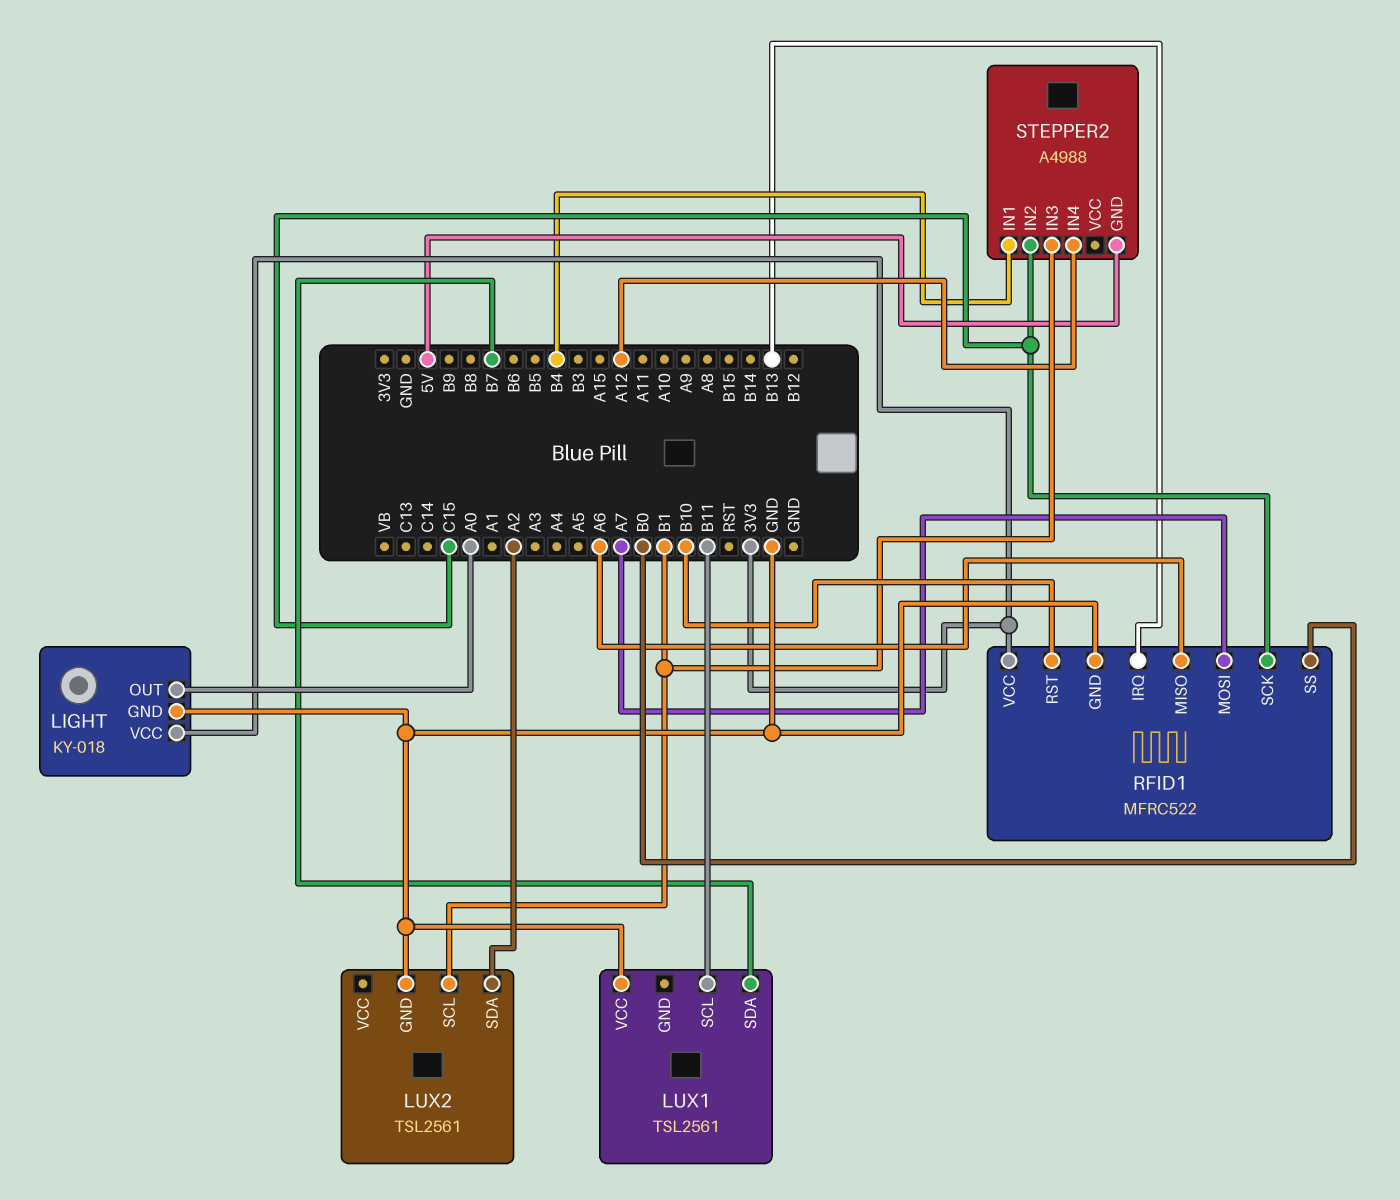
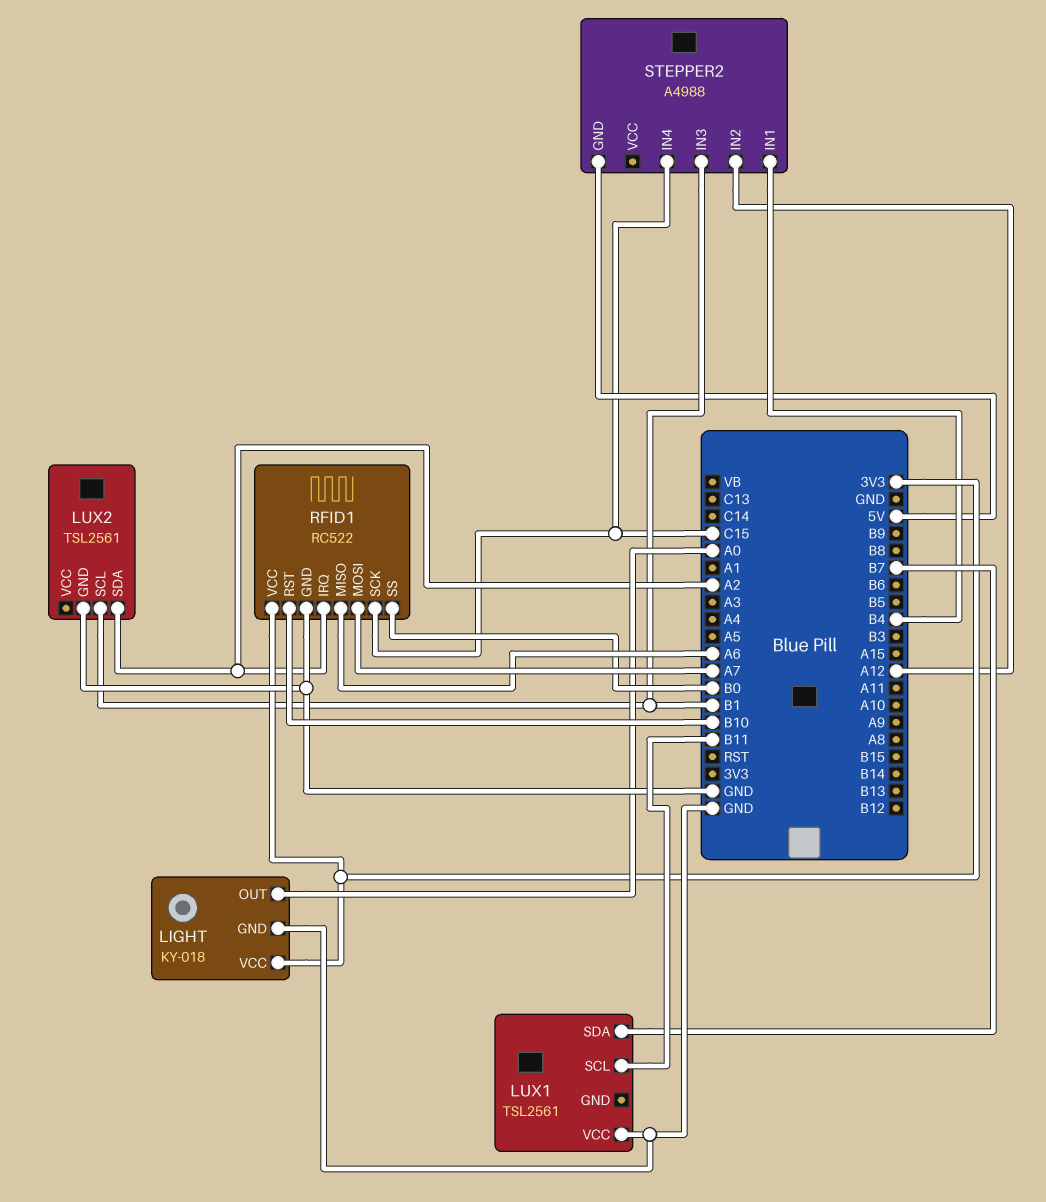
RFID1: MFRC522 -> RC522
RFID1 pin IRQ: B13 -> A2
STEPPER2 pin IN2: C15 -> A12
STEPPER2 pin IN4: A12 -> C15

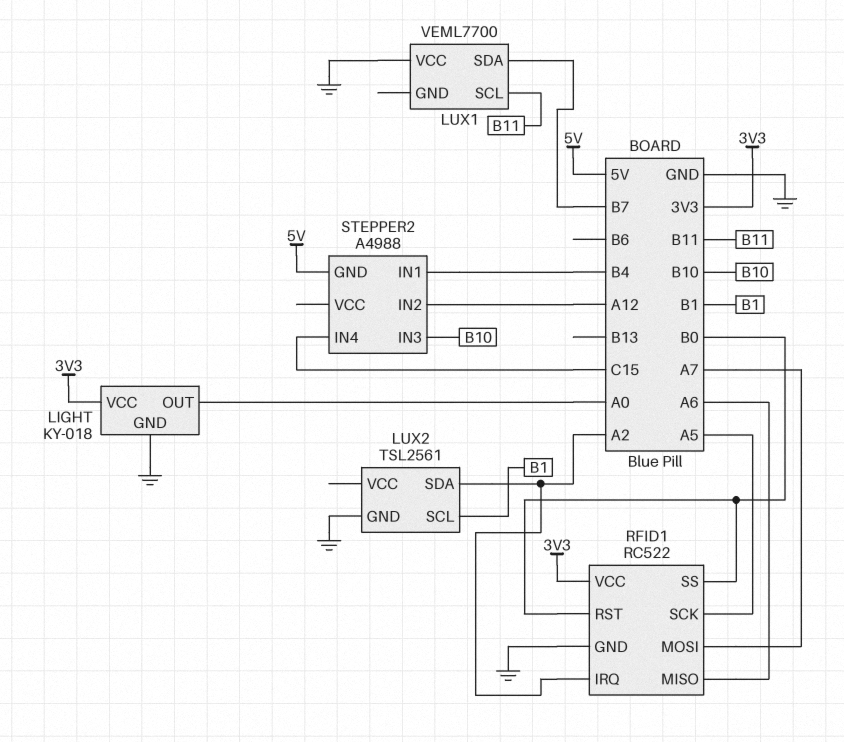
LUX1: TSL2561 -> VEML7700
RFID1 pin RST: B10 -> B0
RFID1 pin SCK: C15 -> A5
STEPPER2 pin IN3: B1 -> B10

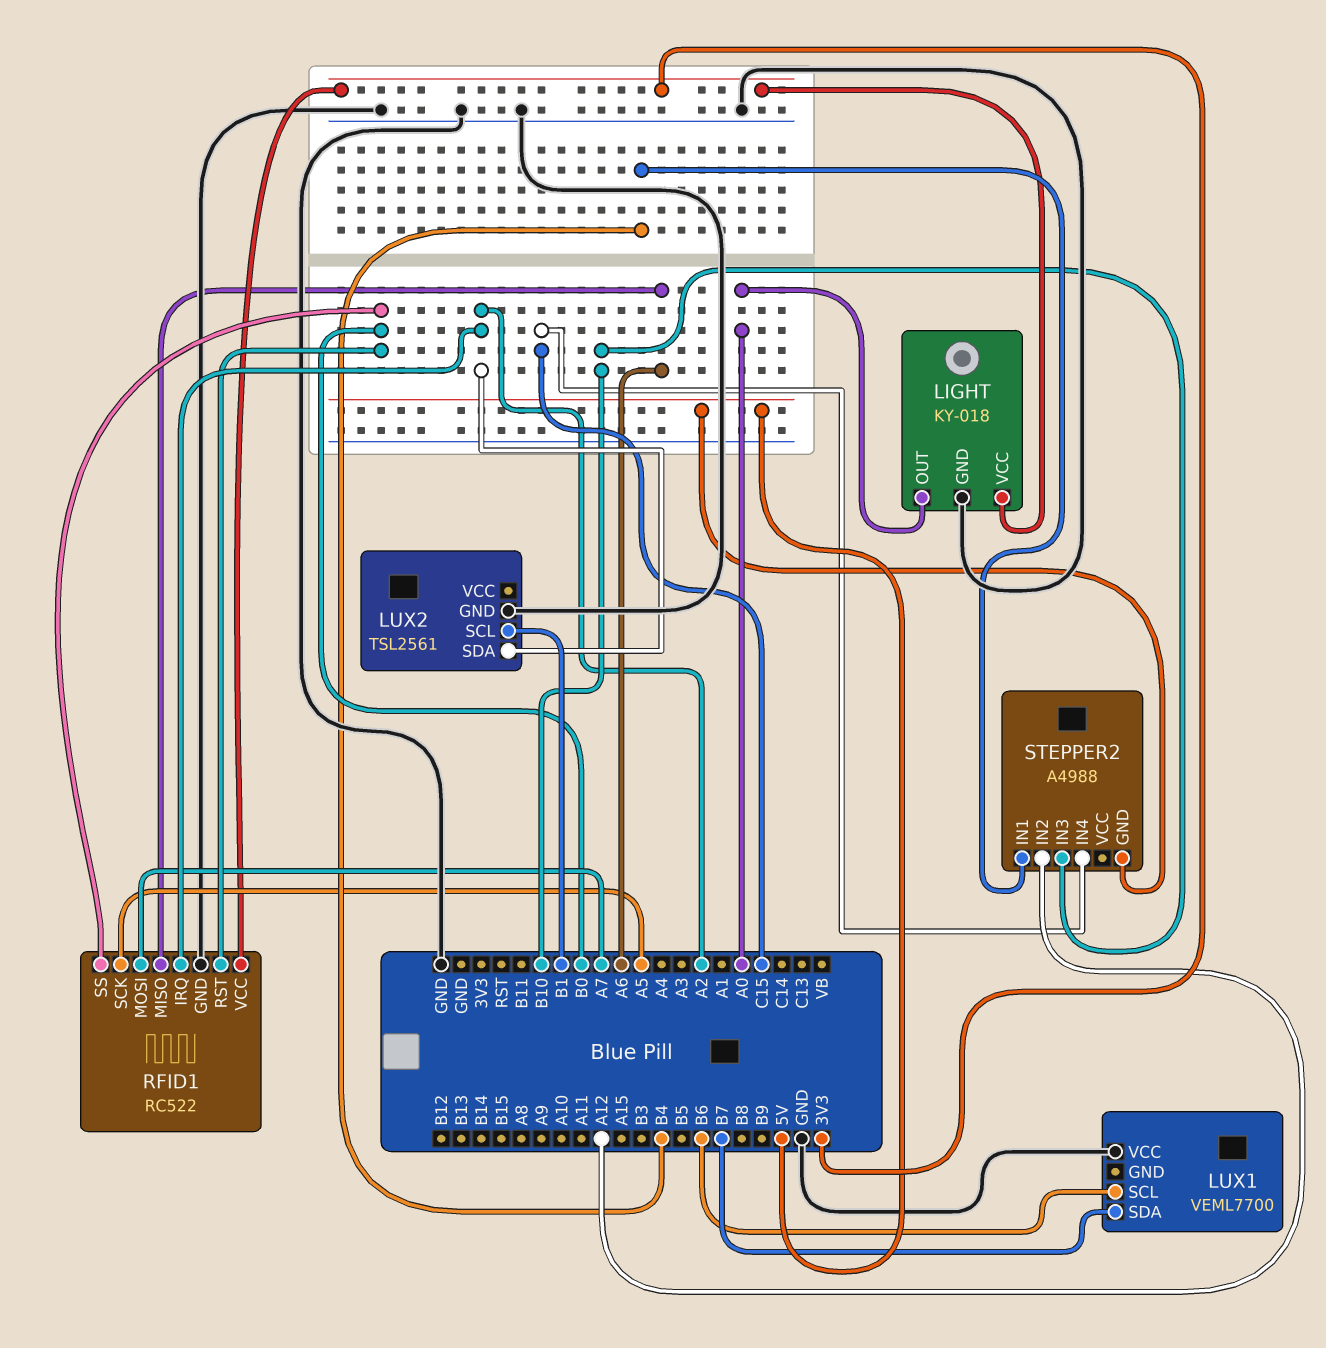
LUX1 pin SCL: B11 -> B6

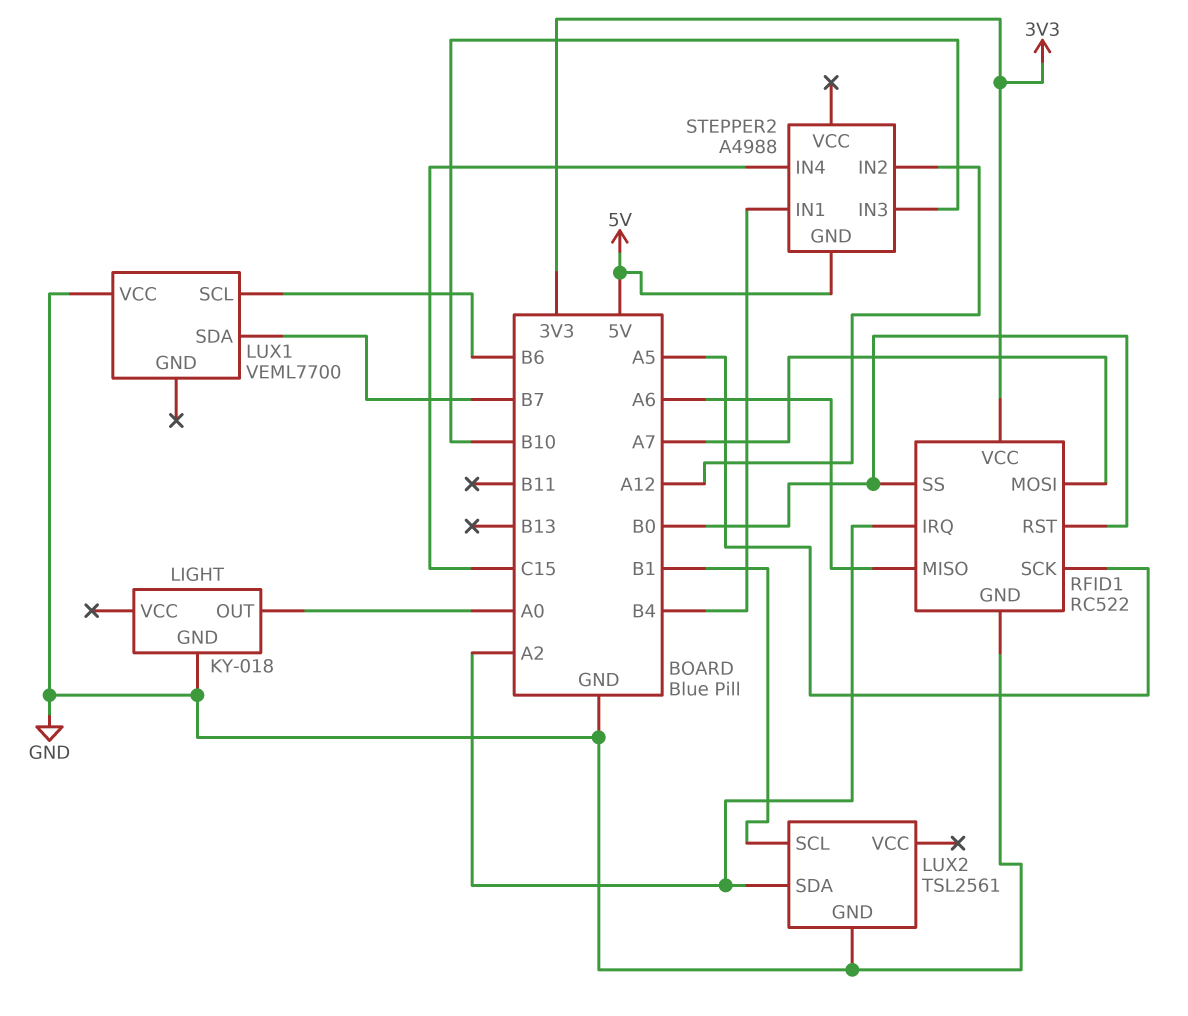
LIGHT pin VCC: 3V3 -> none

